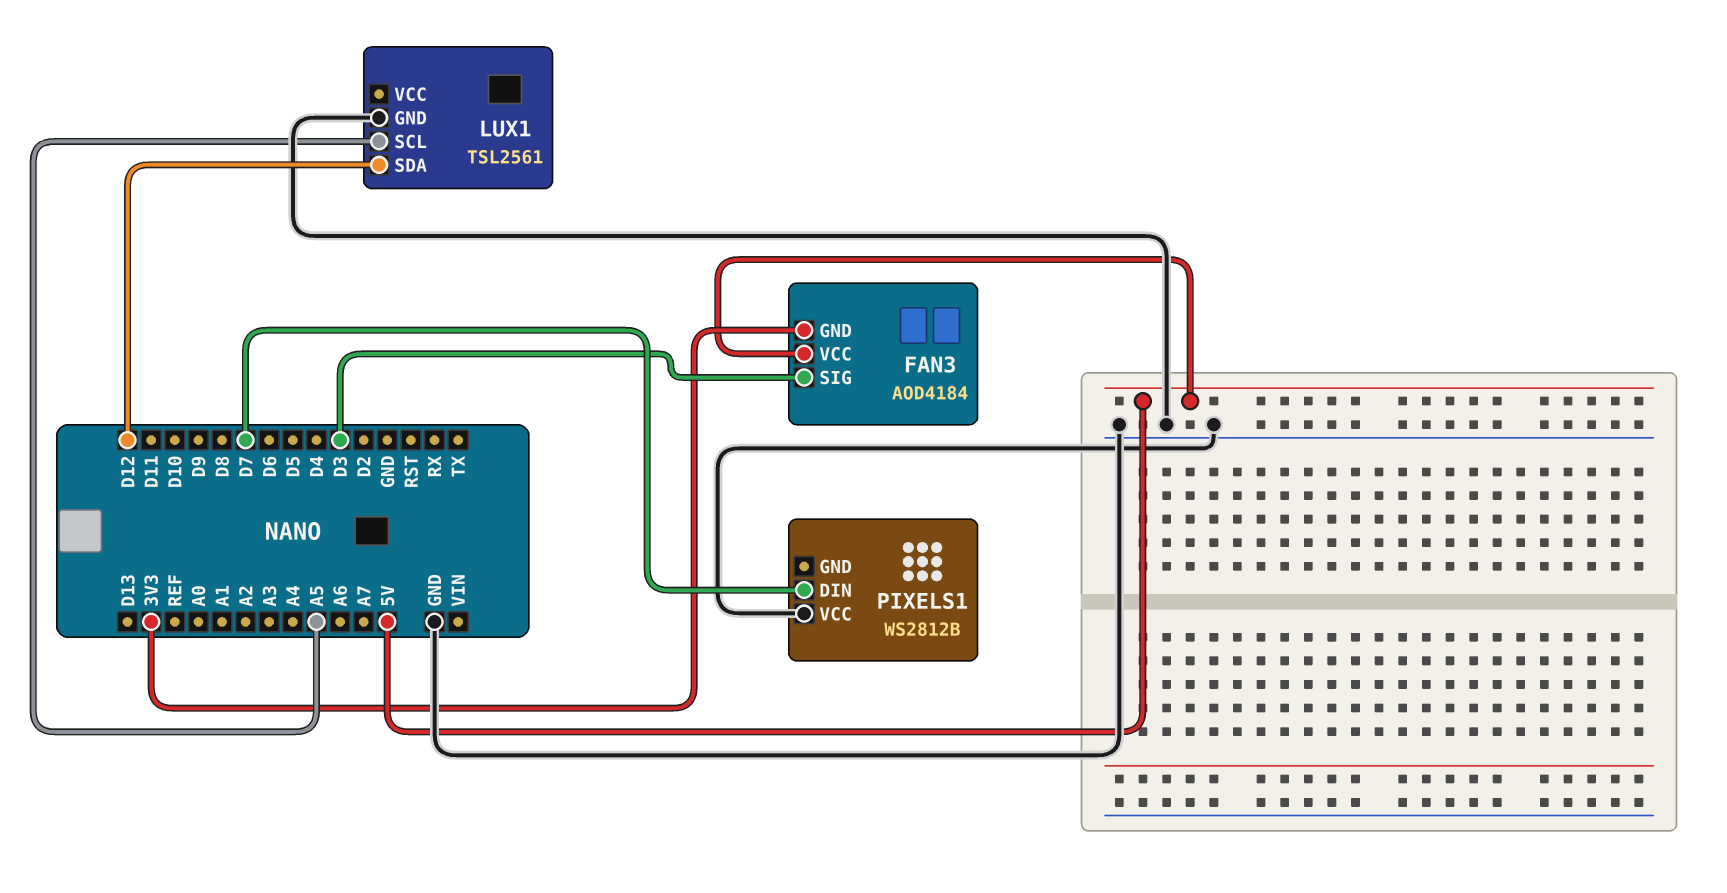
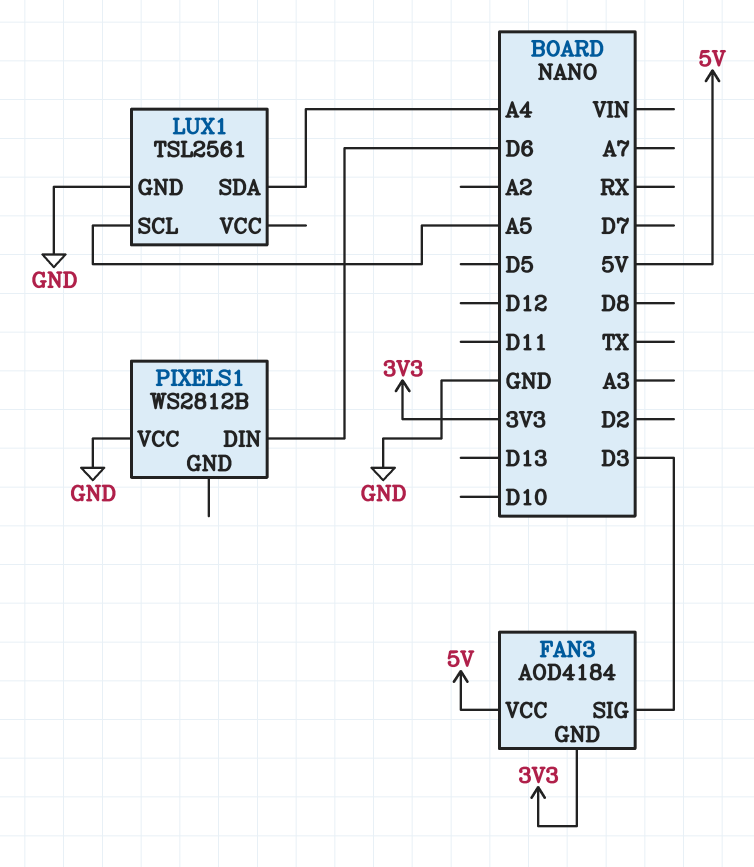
LUX1 pin SDA: D12 -> A4
PIXELS1 pin DIN: D7 -> D6

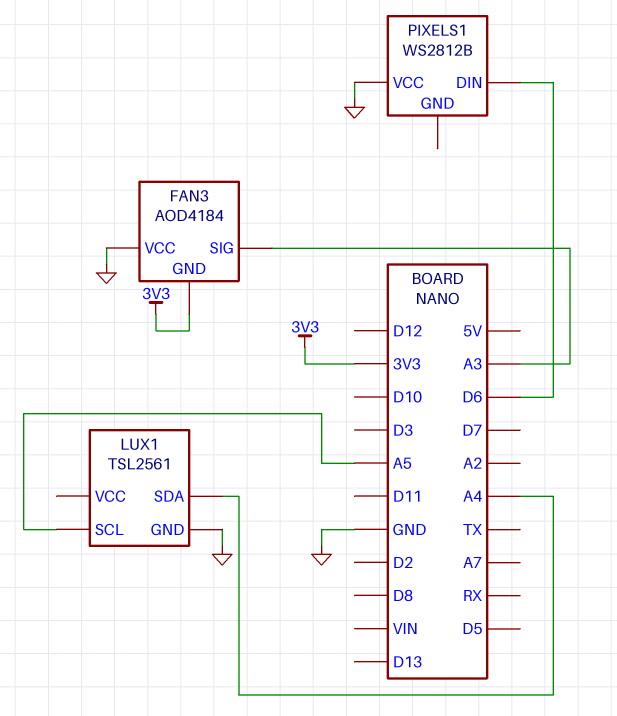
FAN3 pin SIG: D3 -> A3
FAN3 pin VCC: 5V -> GND

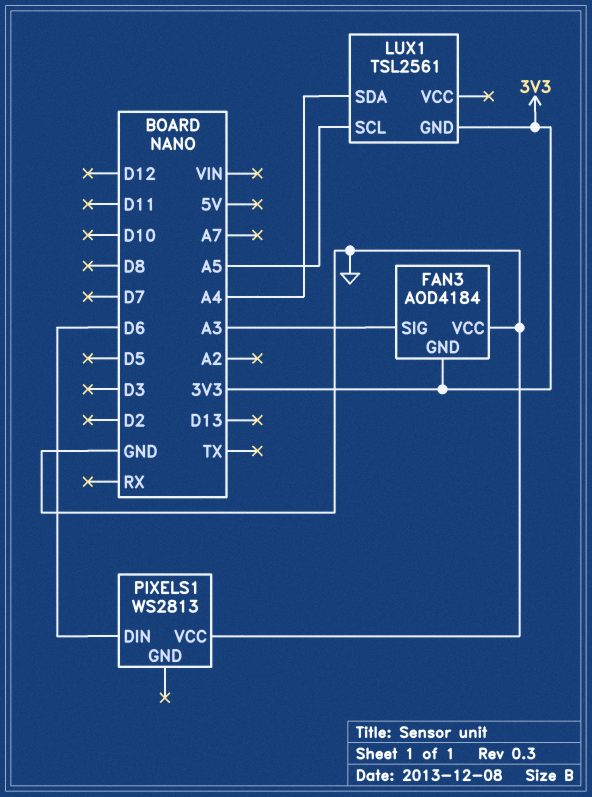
LUX1 pin GND: GND -> 3V3
PIXELS1: WS2812B -> WS2813

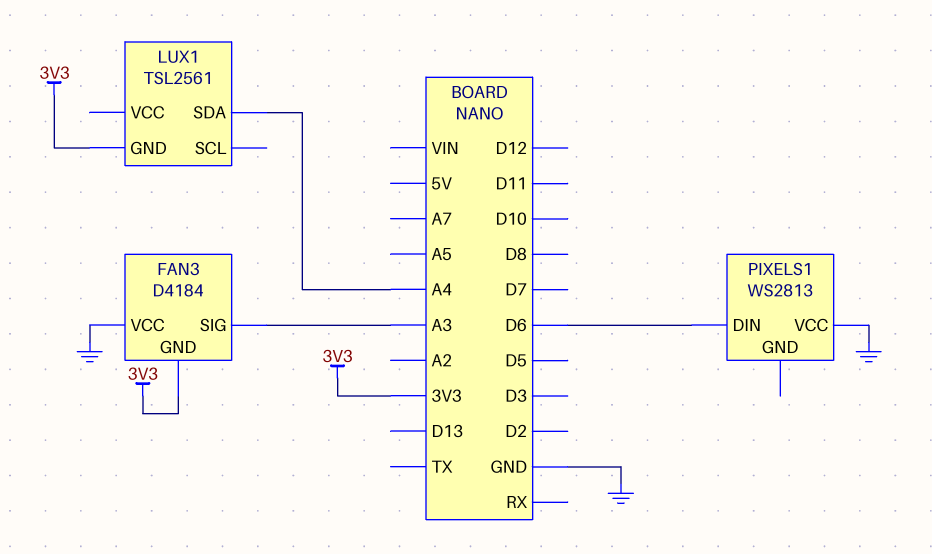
FAN3: AOD4184 -> D4184
LUX1 pin SCL: A5 -> none

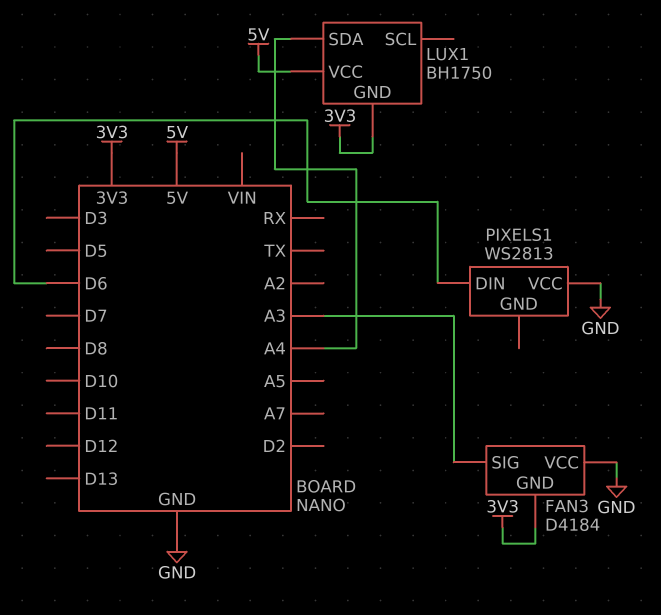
LUX1: TSL2561 -> BH1750
LUX1 pin VCC: none -> 5V

